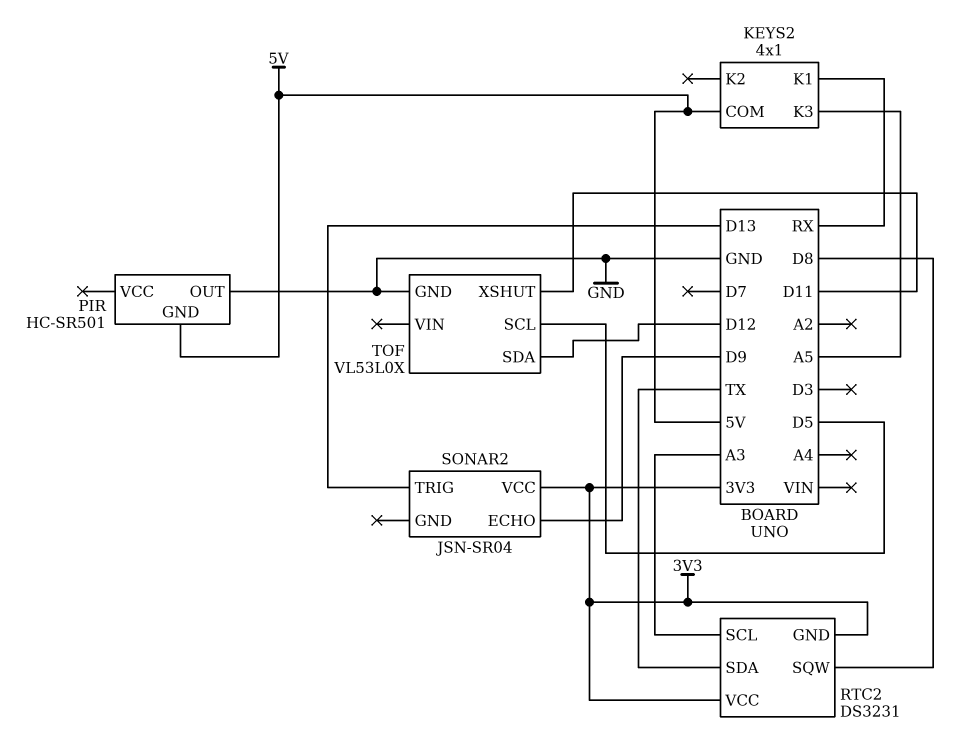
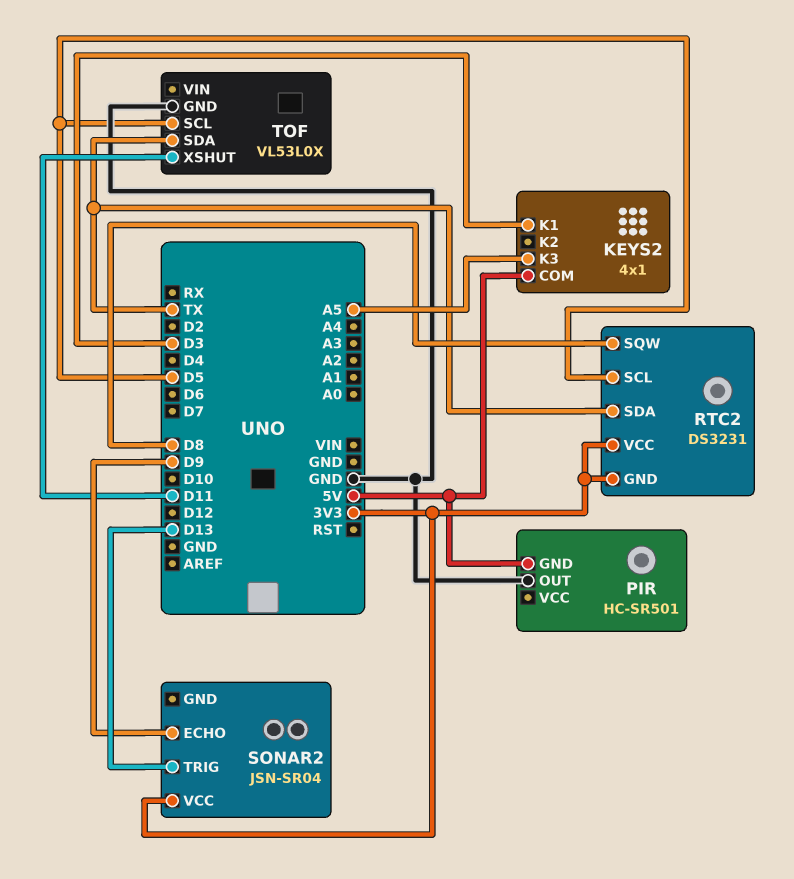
KEYS2 pin K1: RX -> D3
RTC2 pin SCL: A3 -> D5
TOF pin SDA: D12 -> TX

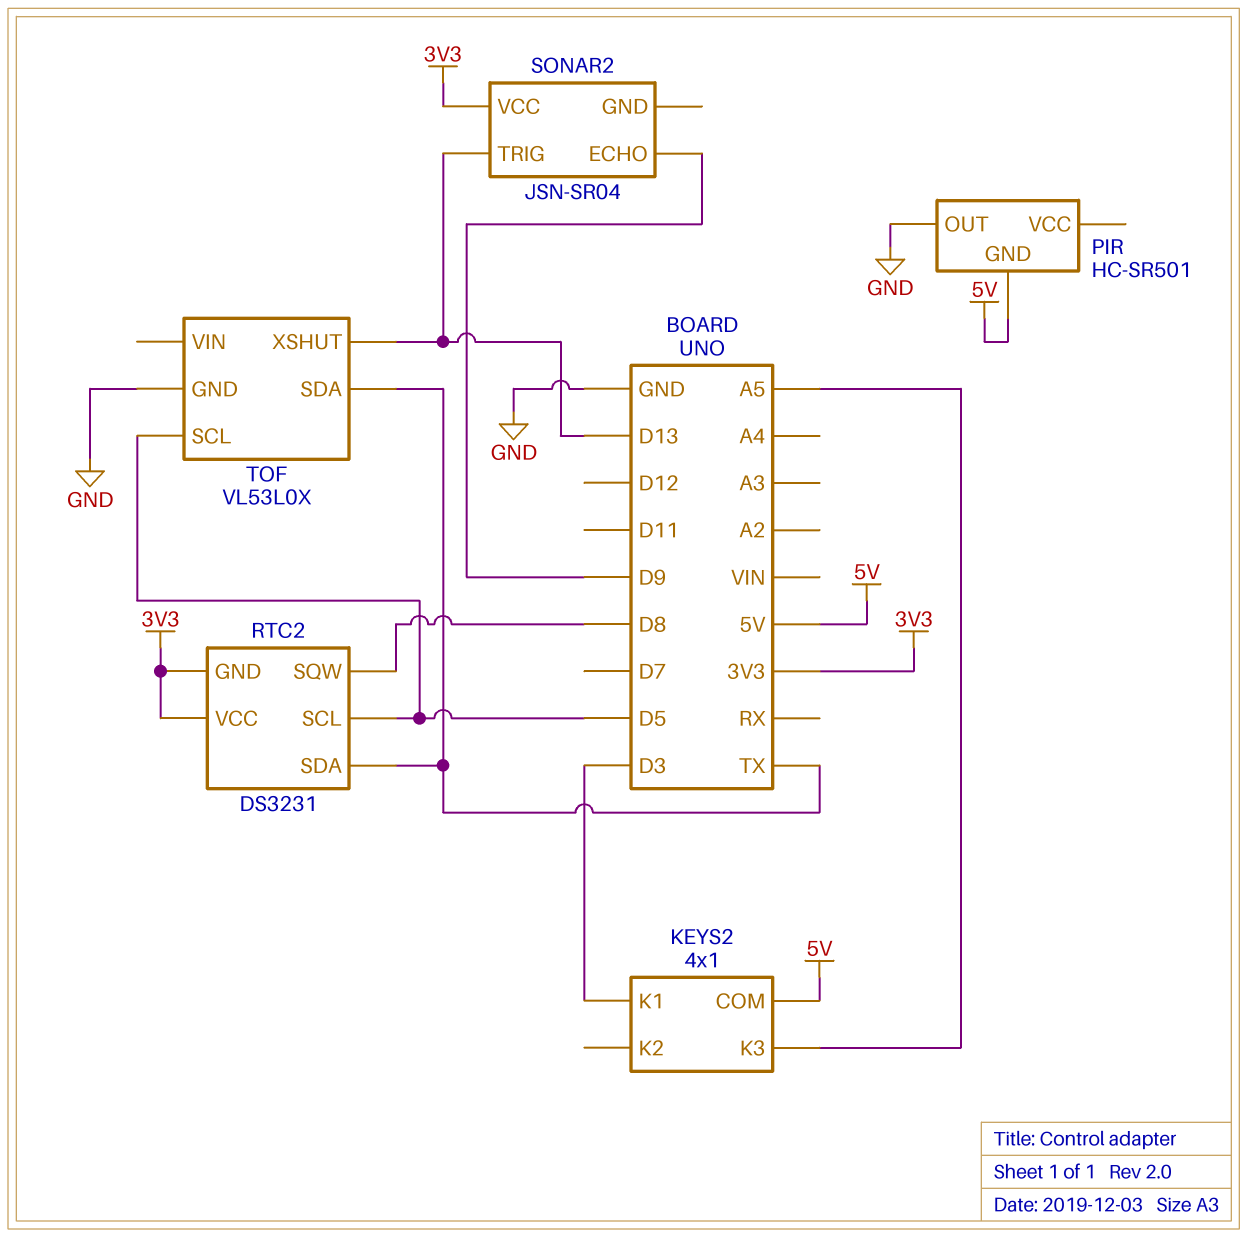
TOF pin XSHUT: D11 -> D13

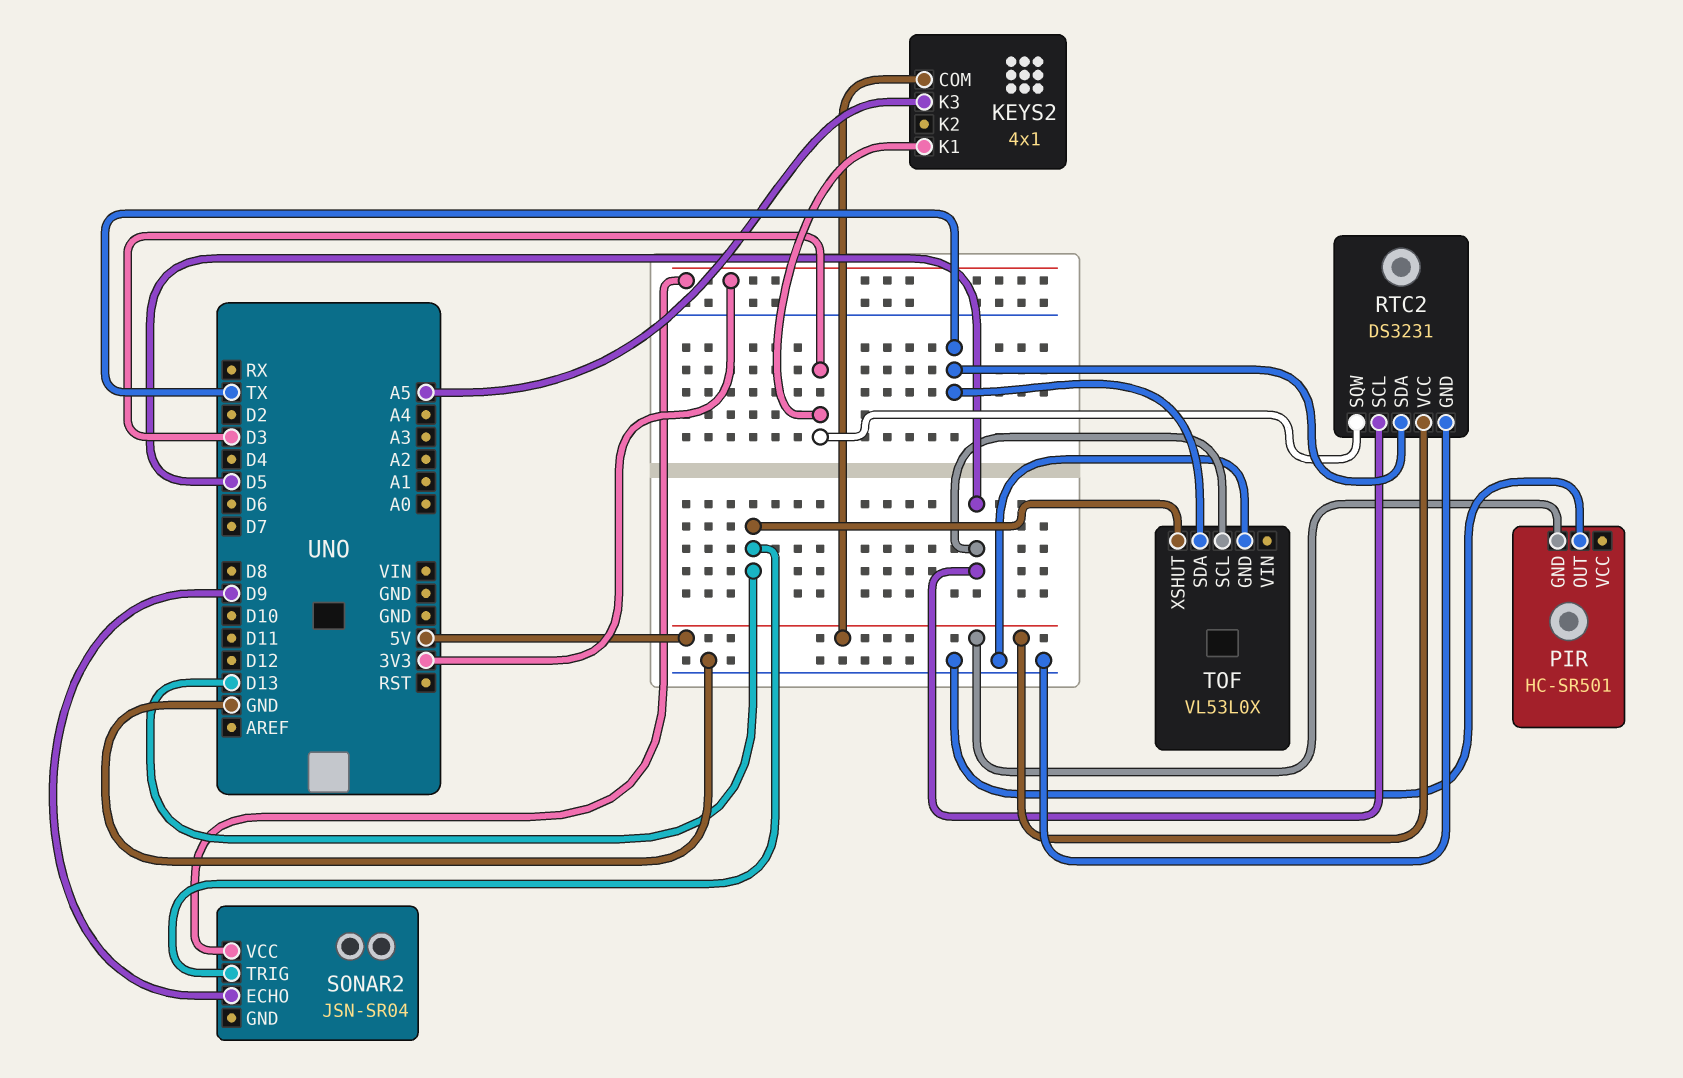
RTC2 pin GND: 3V3 -> GND
RTC2 pin SQW: D8 -> D3
RTC2 pin VCC: 3V3 -> 5V

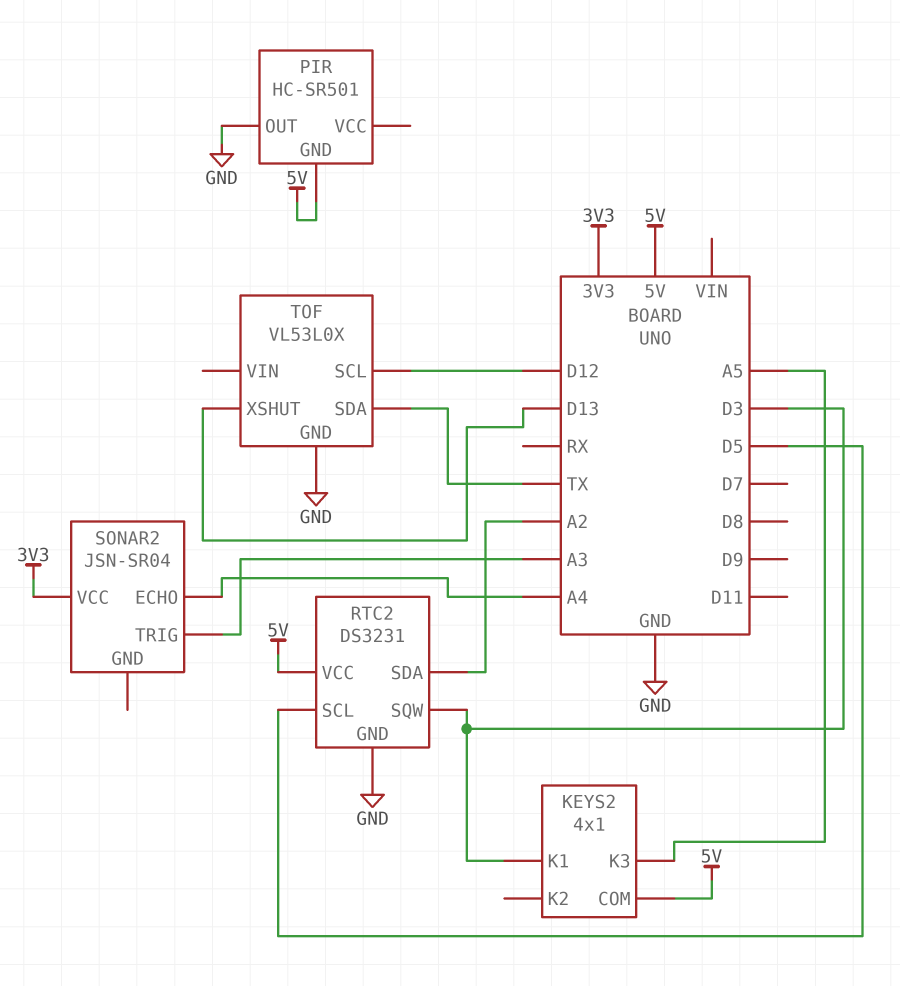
RTC2 pin SDA: TX -> A2
SONAR2 pin ECHO: D9 -> A4
SONAR2 pin TRIG: D13 -> A3
TOF pin SCL: D5 -> D12

